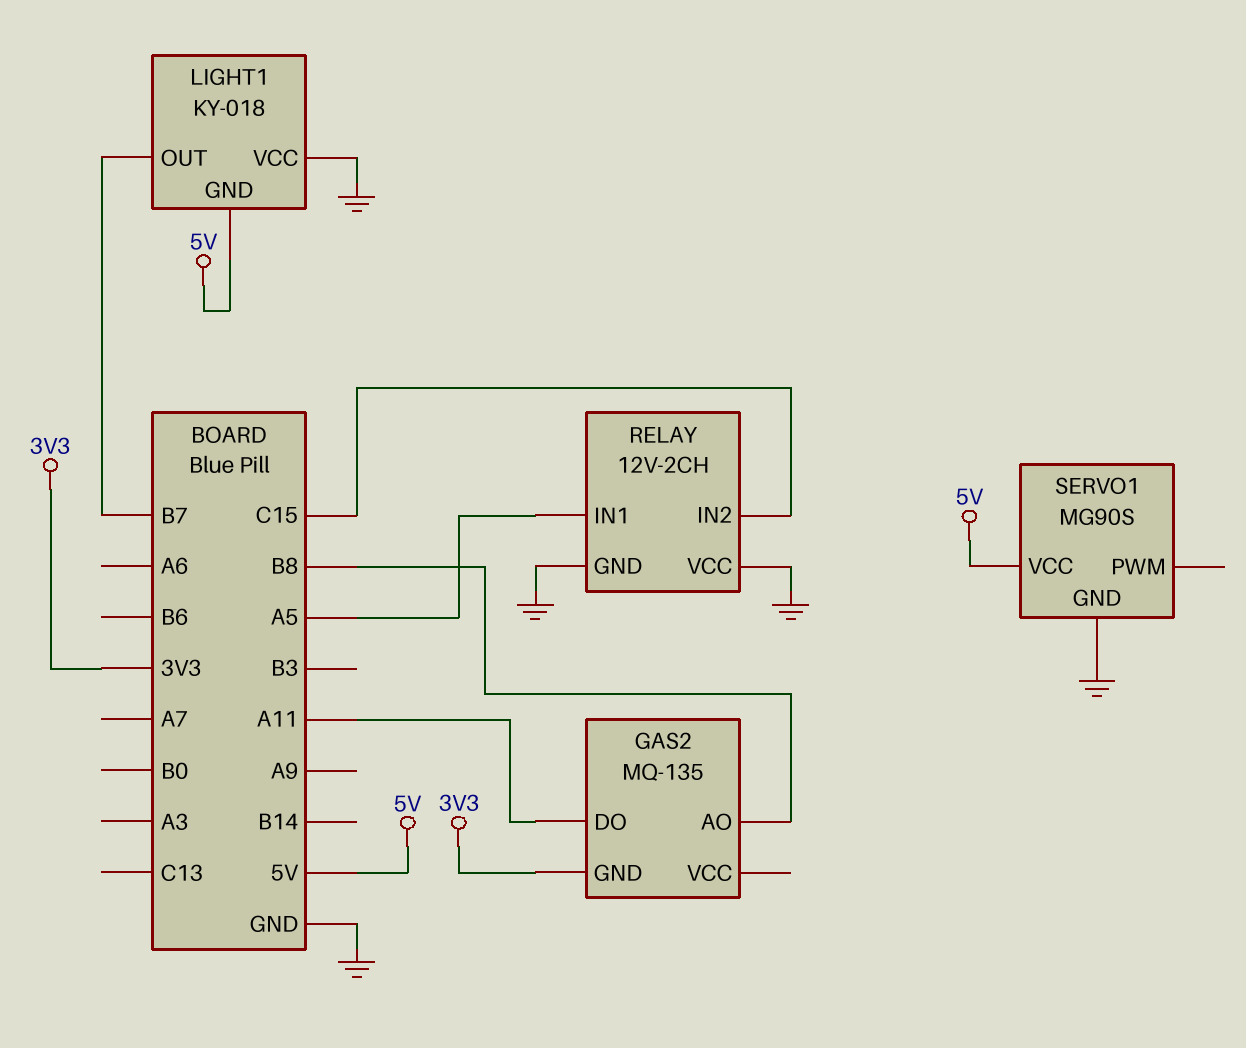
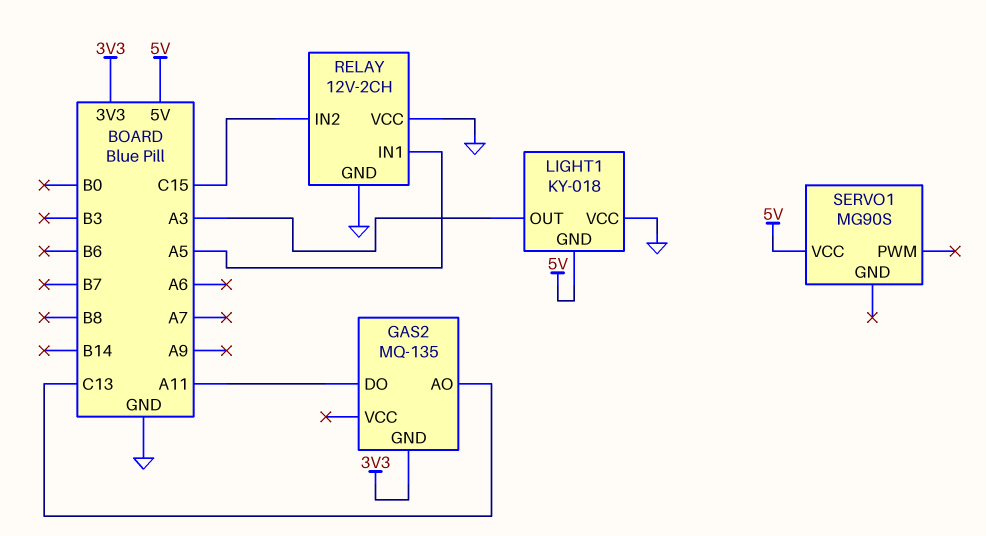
GAS2 pin AO: B8 -> C13
LIGHT1 pin OUT: B7 -> A3
SERVO1 pin GND: GND -> none

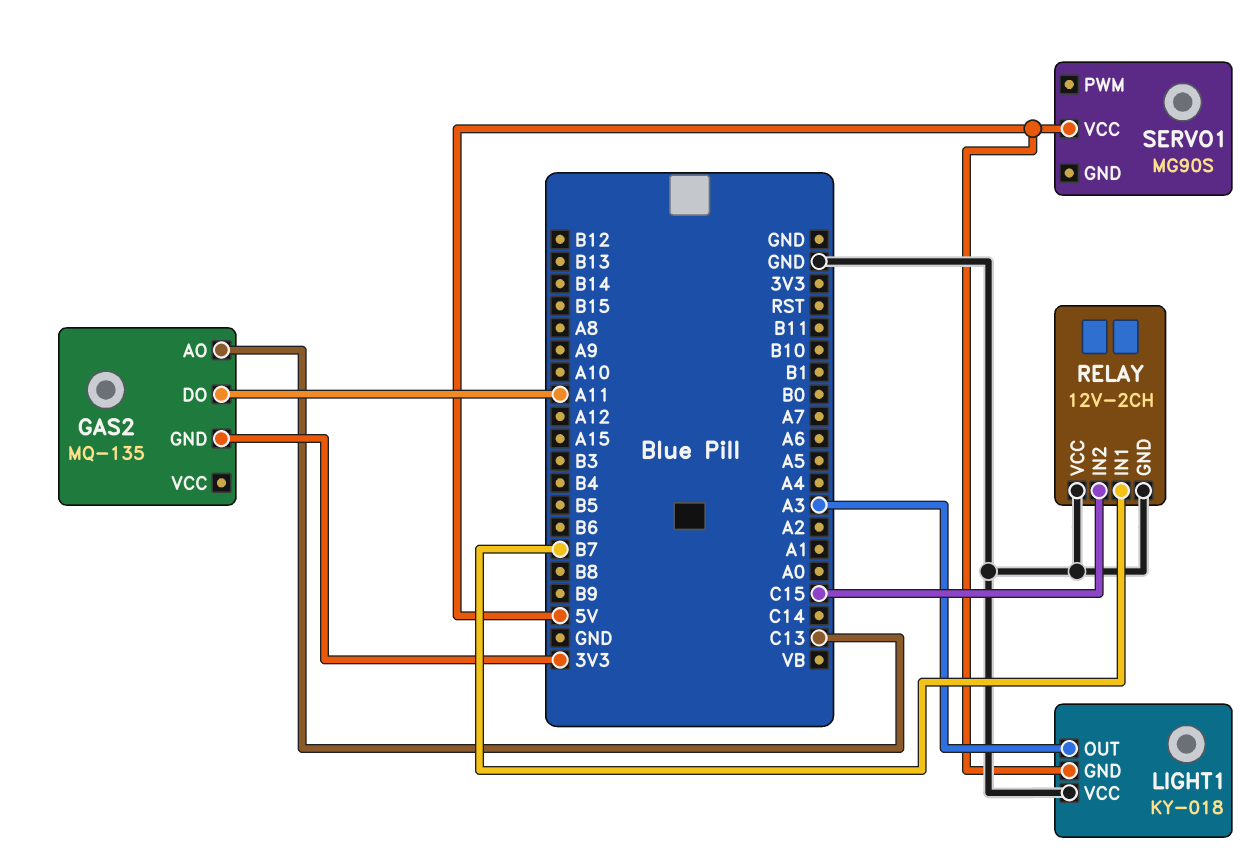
RELAY pin IN1: A5 -> B7

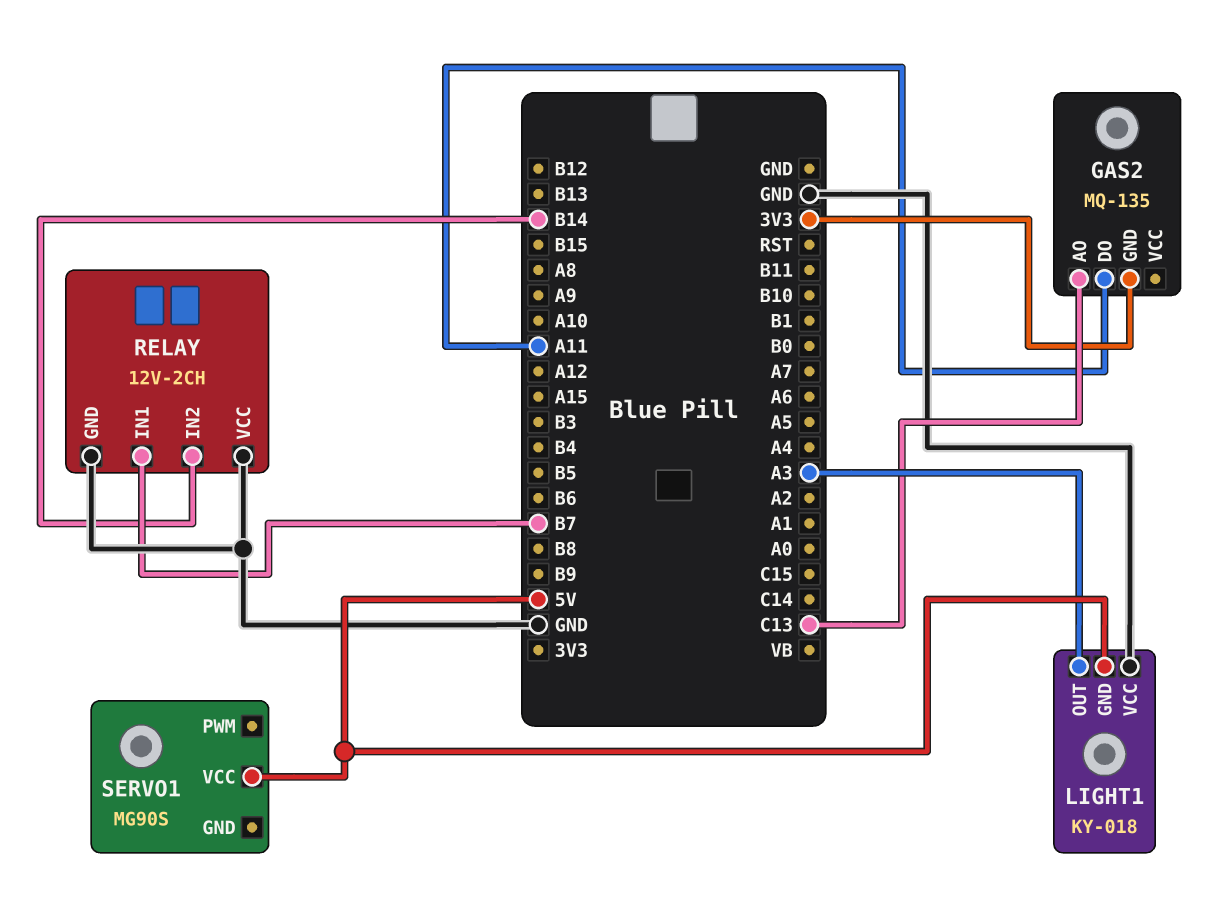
RELAY pin IN2: C15 -> B14

